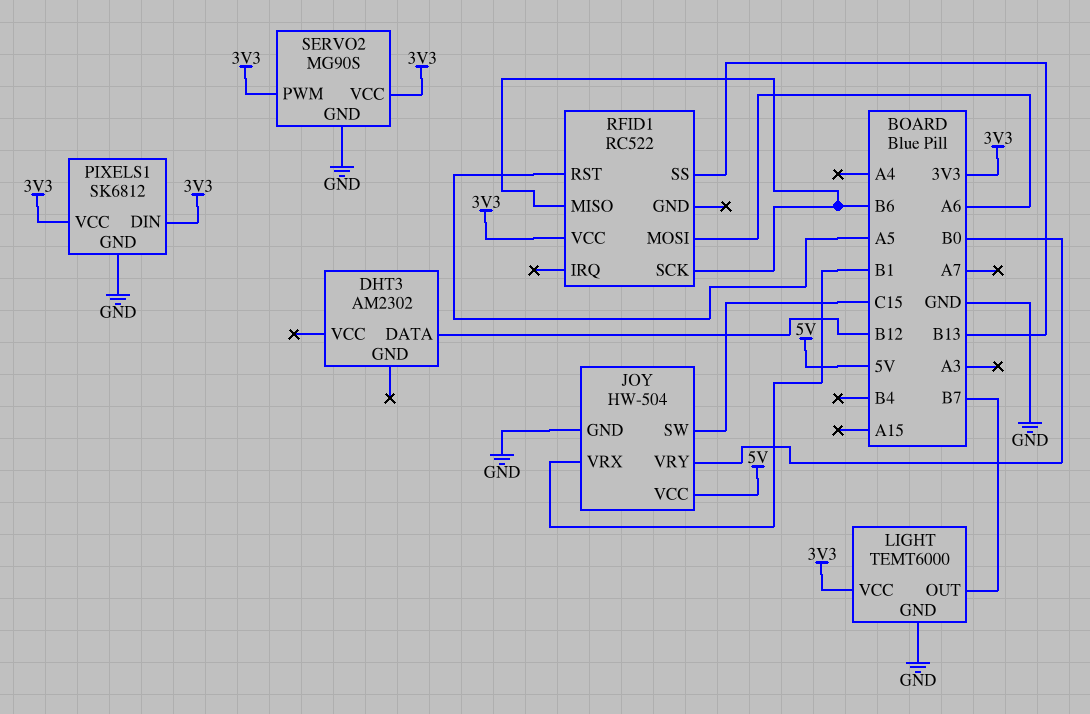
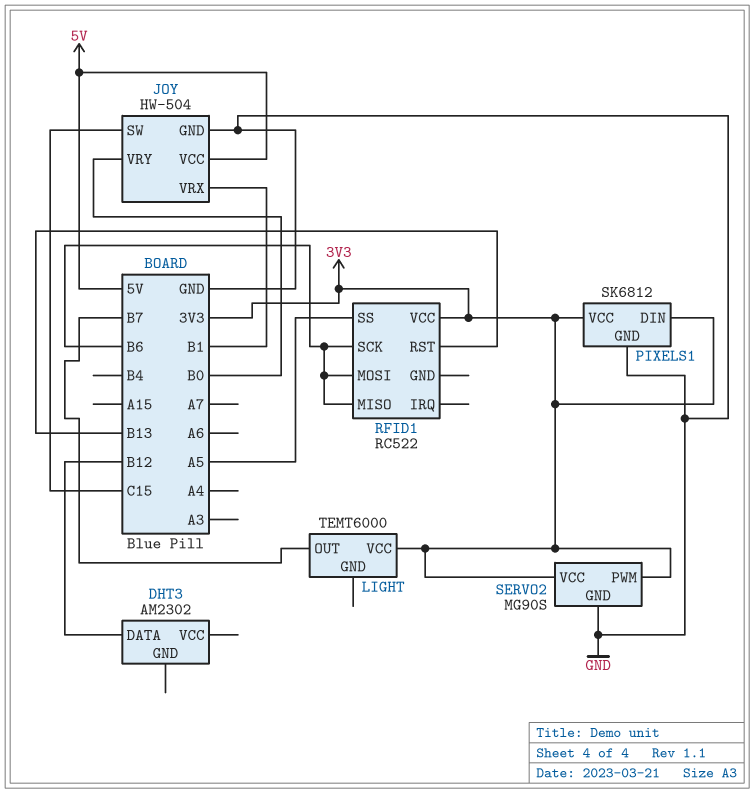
LIGHT pin GND: GND -> none
RFID1 pin MOSI: A6 -> B6
RFID1 pin RST: A5 -> B13
RFID1 pin SS: B13 -> A5

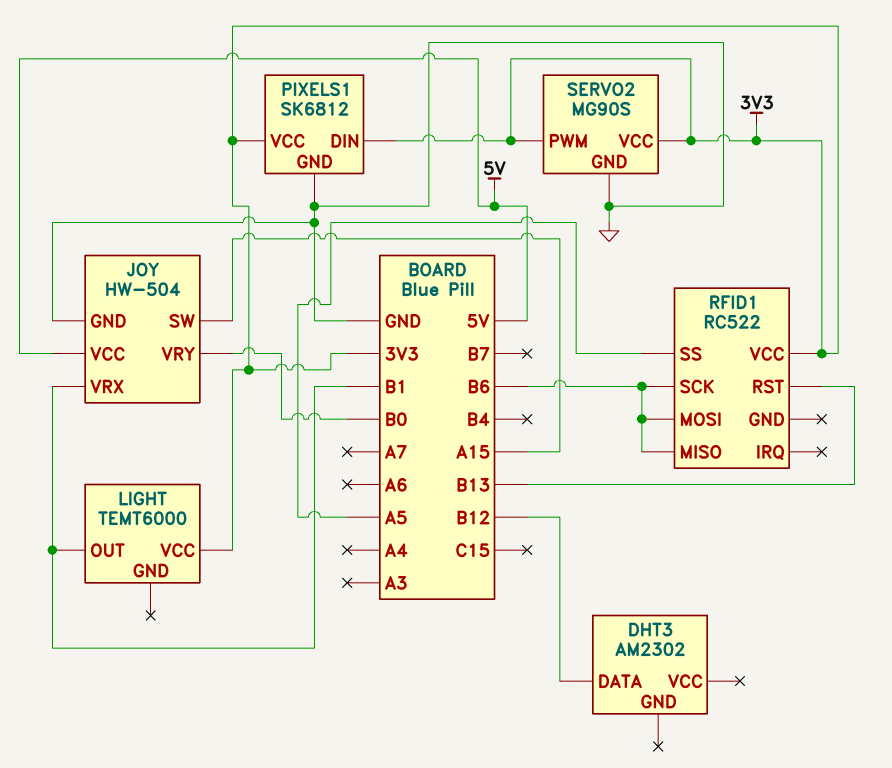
JOY pin SW: C15 -> A15
LIGHT pin OUT: B7 -> B1

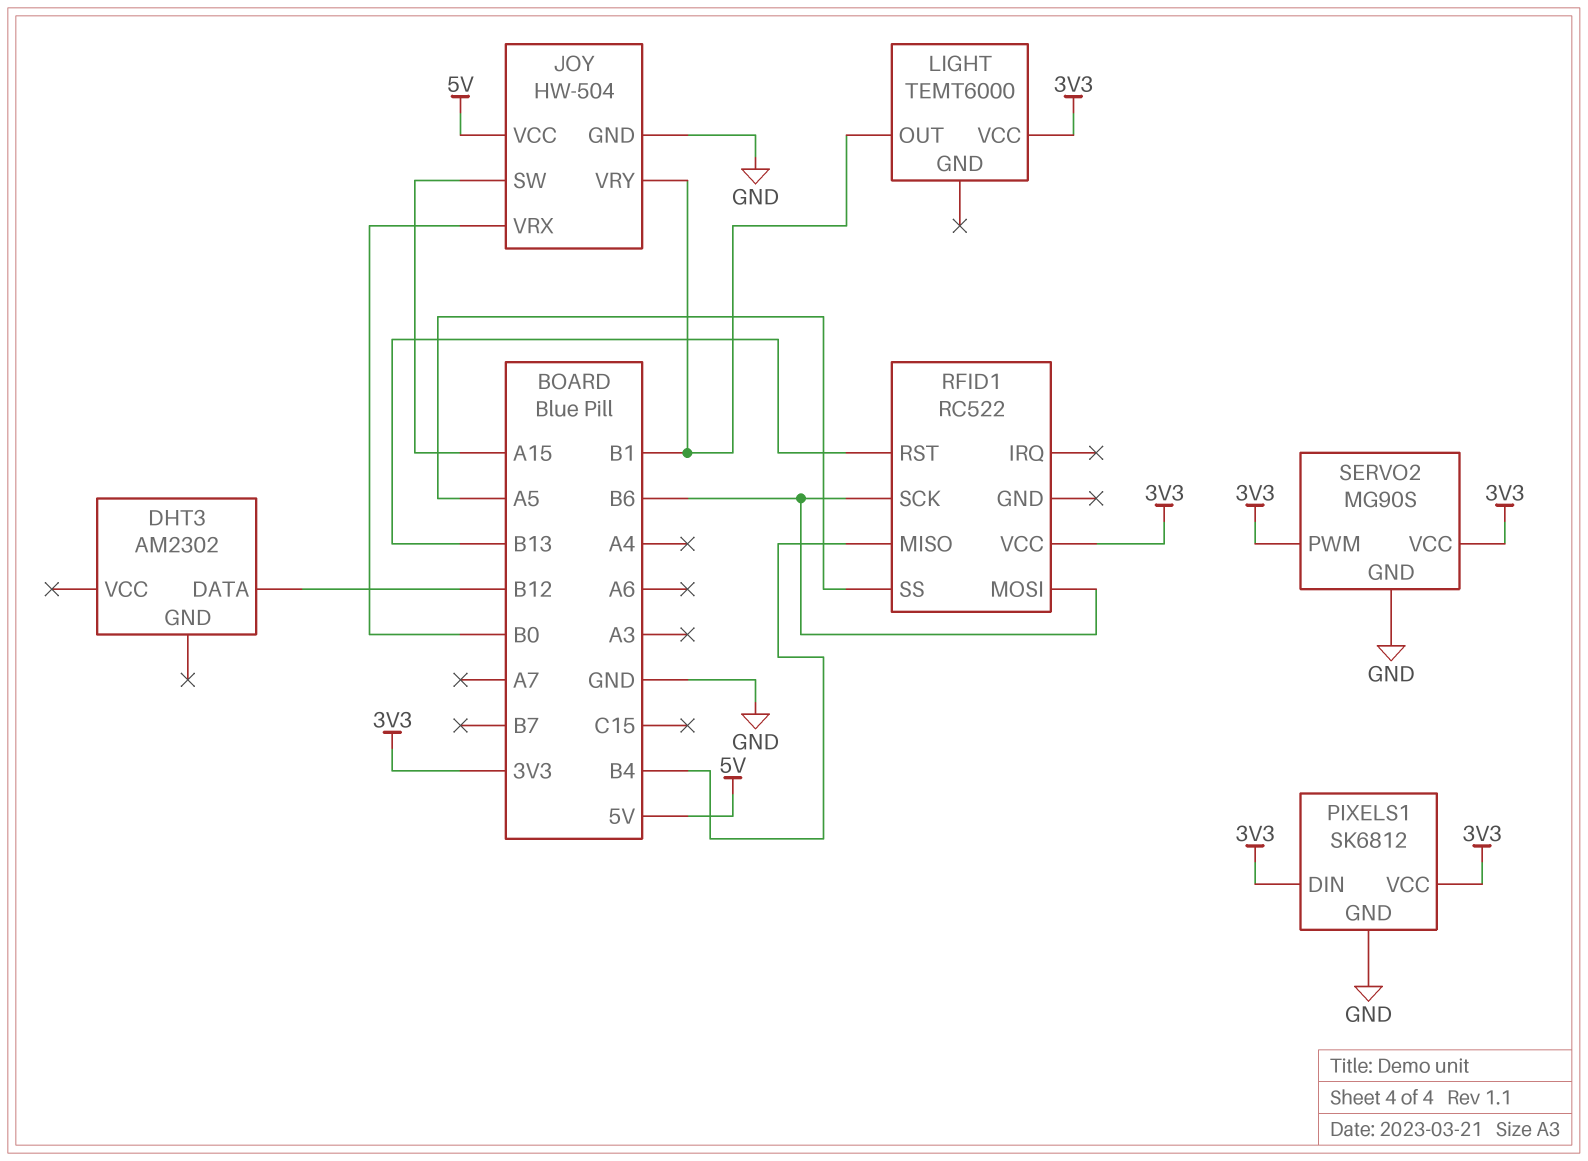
JOY pin VRX: B1 -> B0
JOY pin VRY: B0 -> B1
RFID1 pin MISO: B6 -> B4

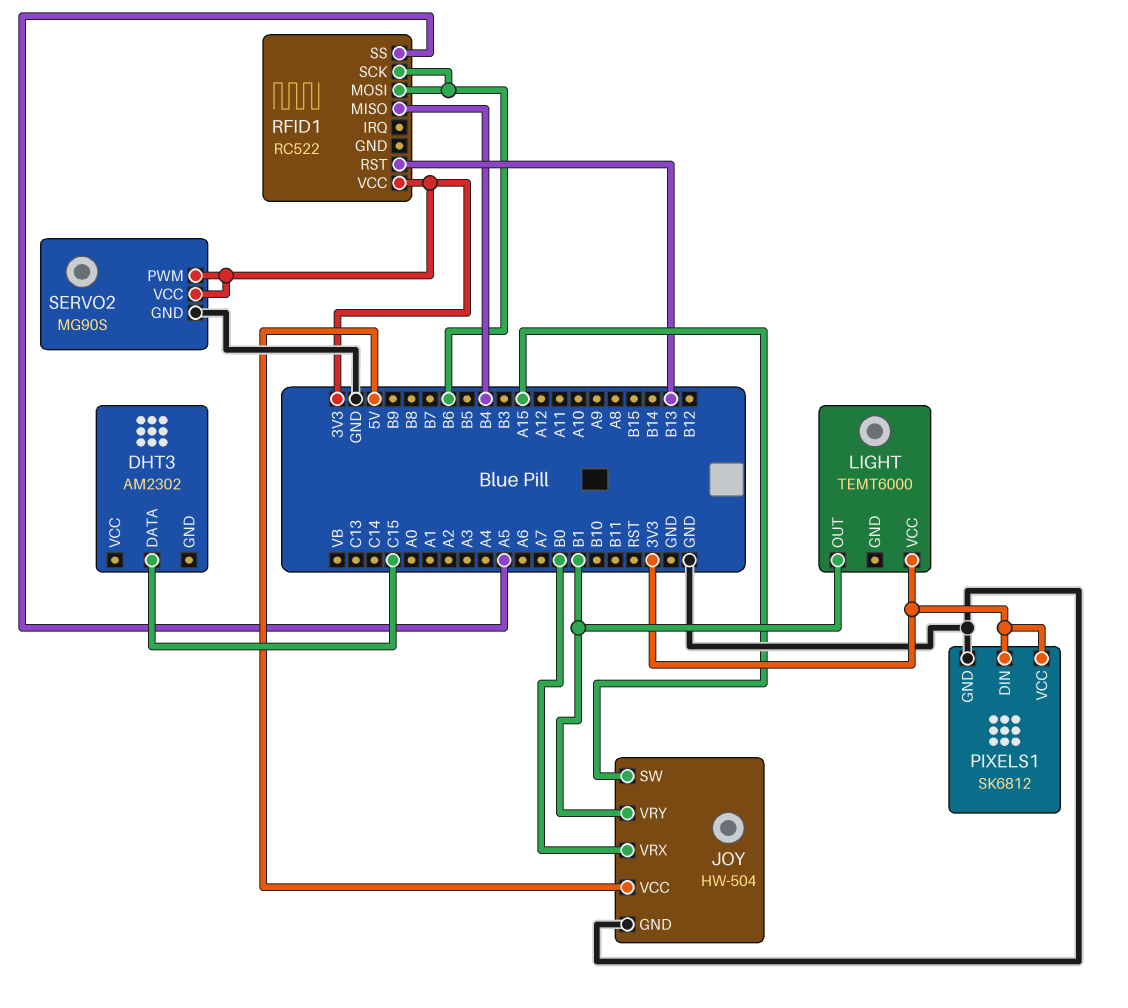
DHT3 pin DATA: B12 -> C15

